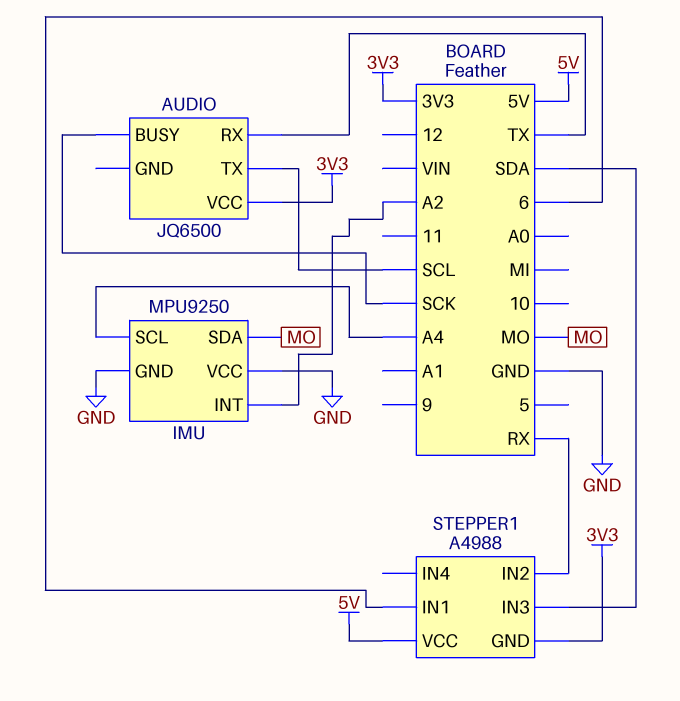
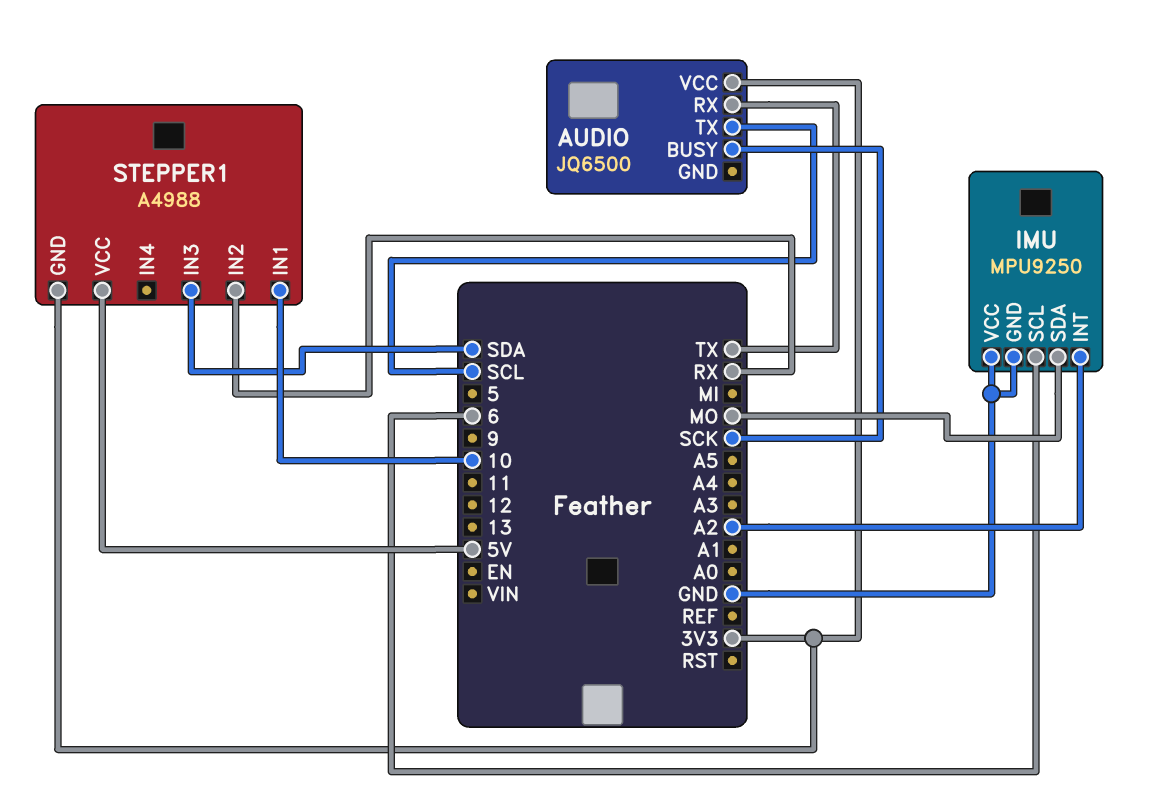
IMU pin SCL: A4 -> 6
STEPPER1 pin IN1: 6 -> 10

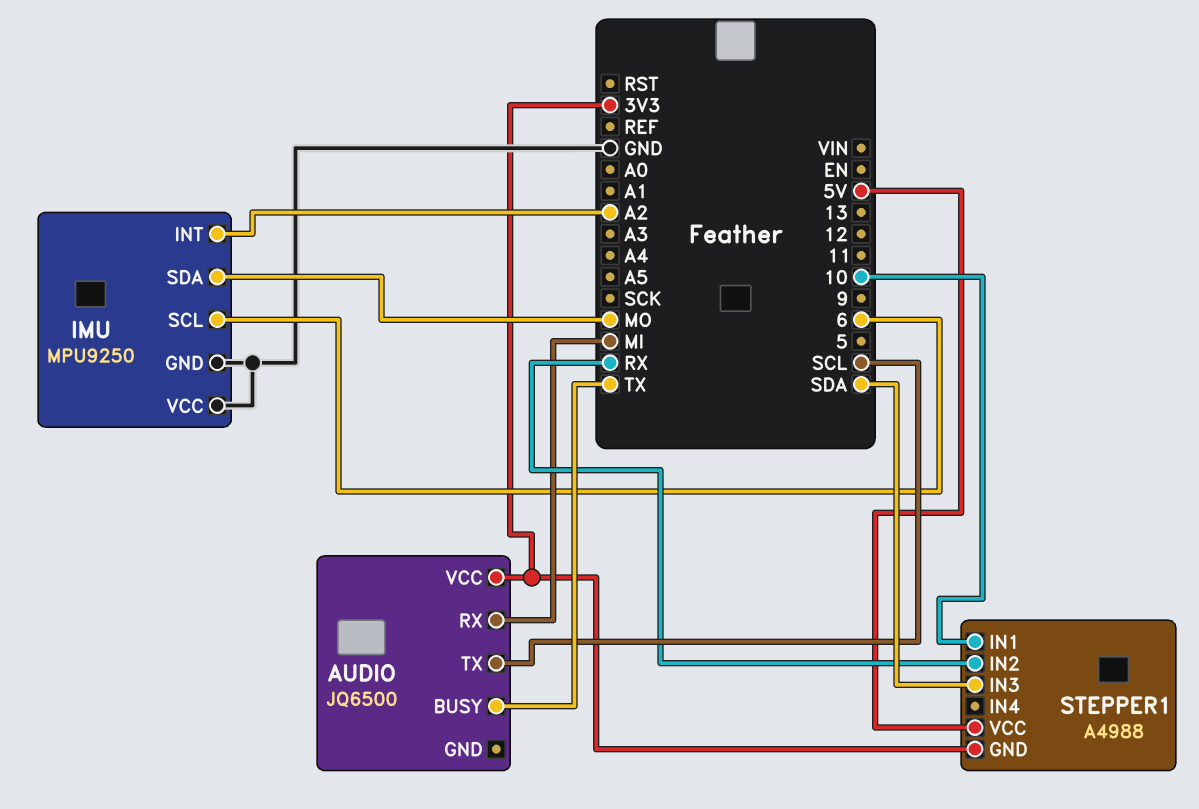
AUDIO pin BUSY: SCK -> TX
AUDIO pin RX: TX -> MI

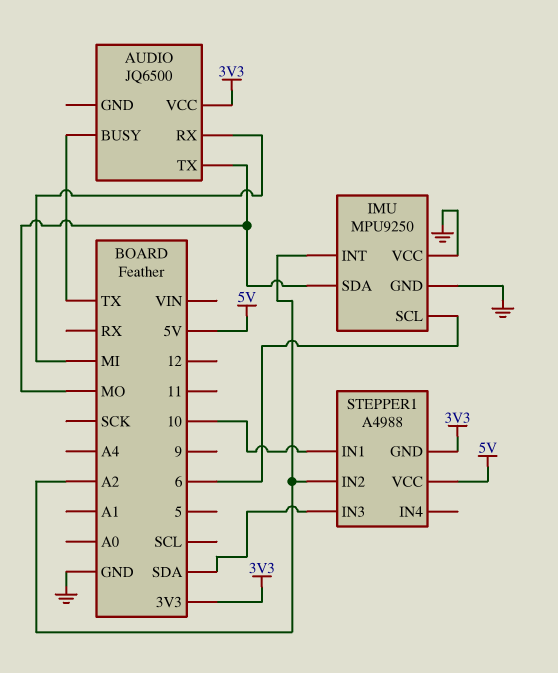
AUDIO pin TX: SCL -> MO
STEPPER1 pin IN2: RX -> A2

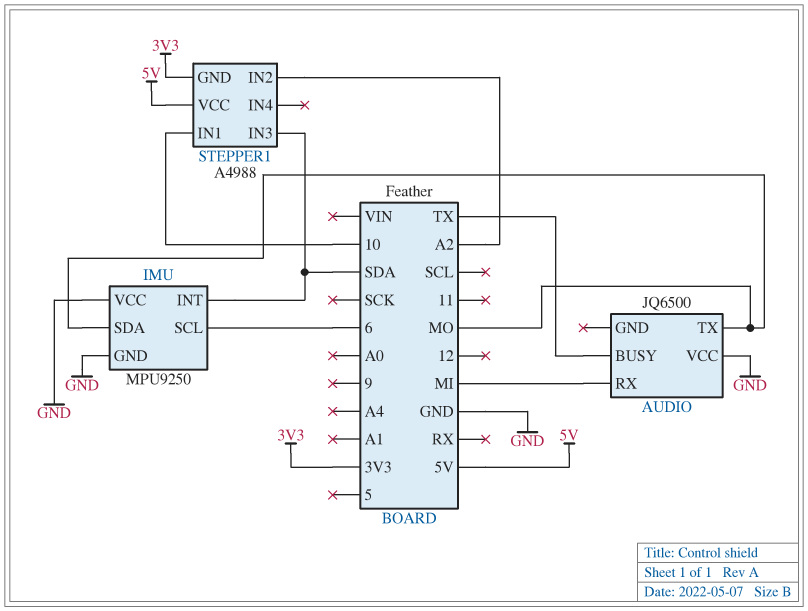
AUDIO pin VCC: 3V3 -> GND
IMU pin INT: A2 -> SDA

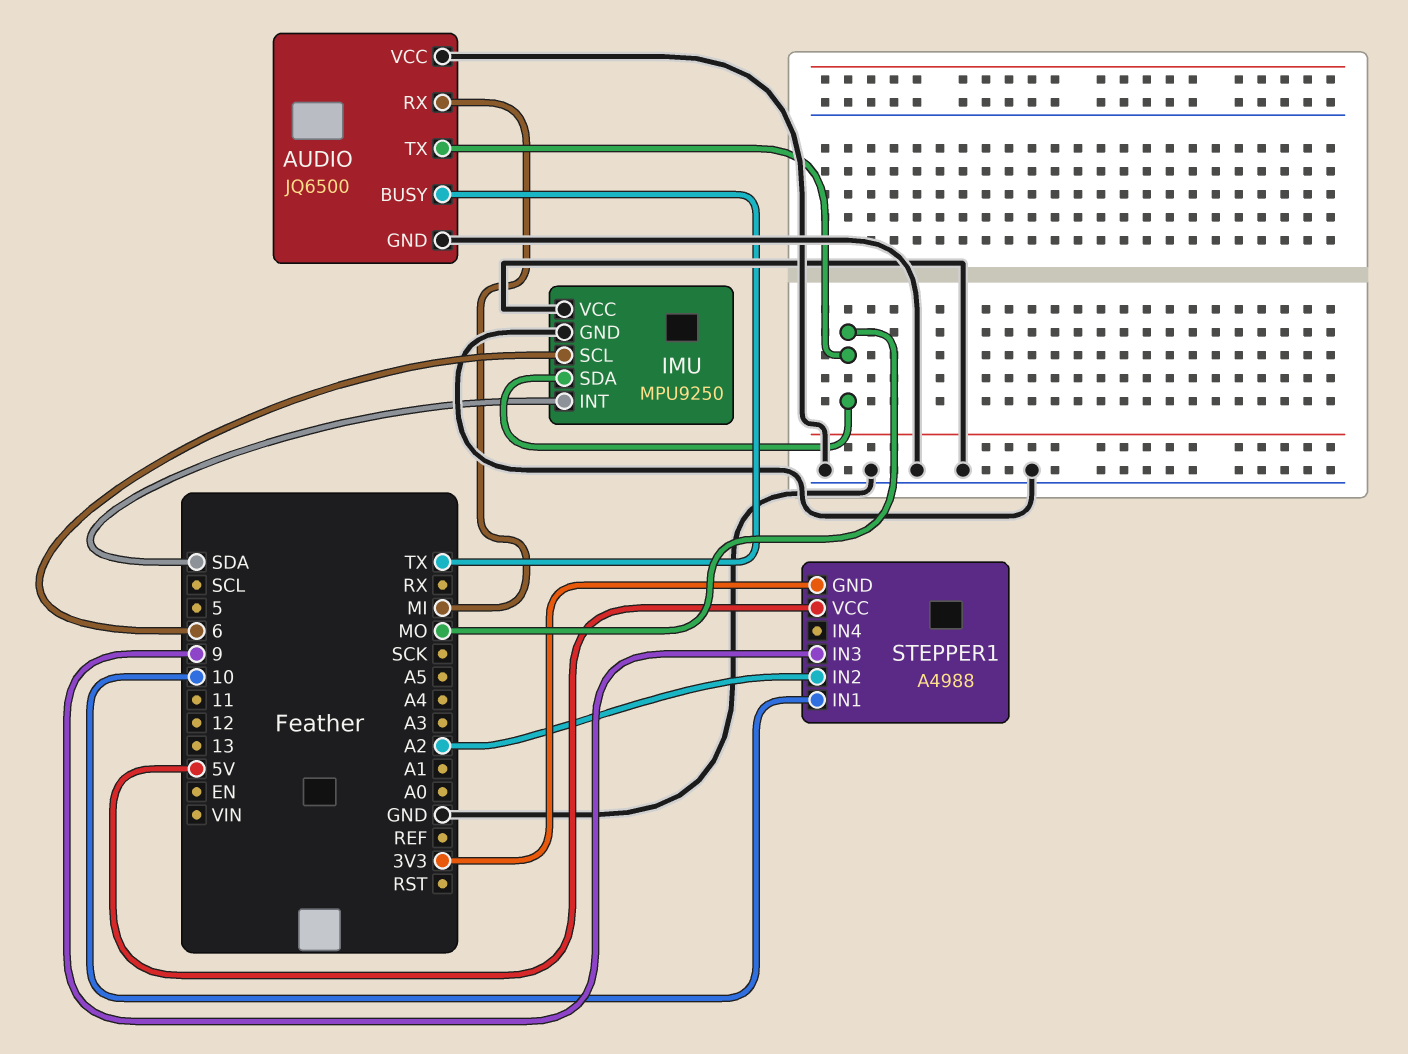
AUDIO pin GND: none -> GND
STEPPER1 pin IN3: SDA -> 9

